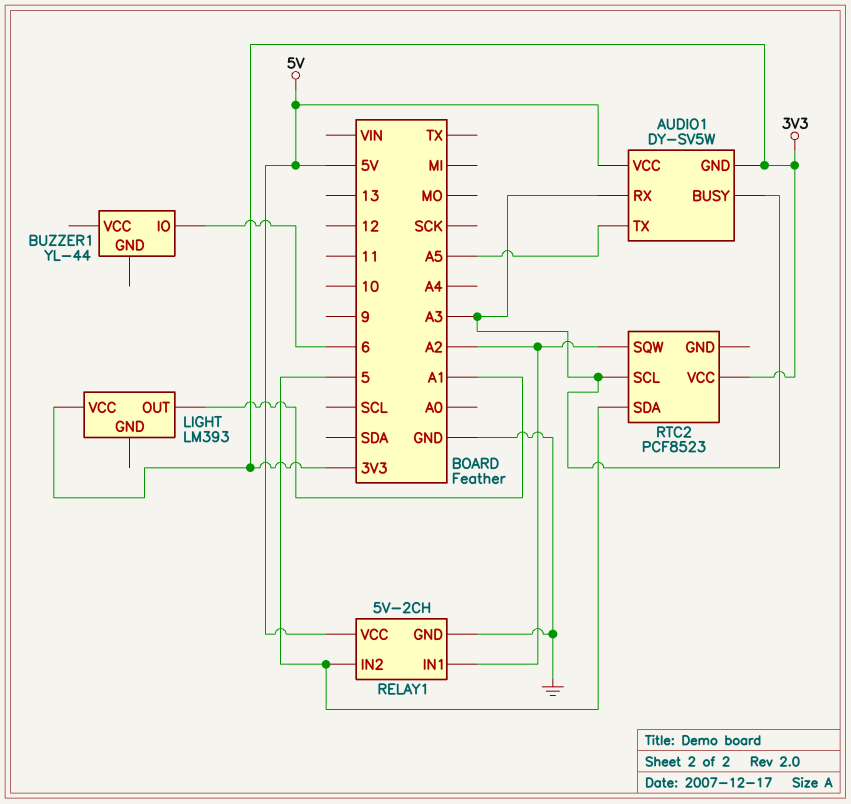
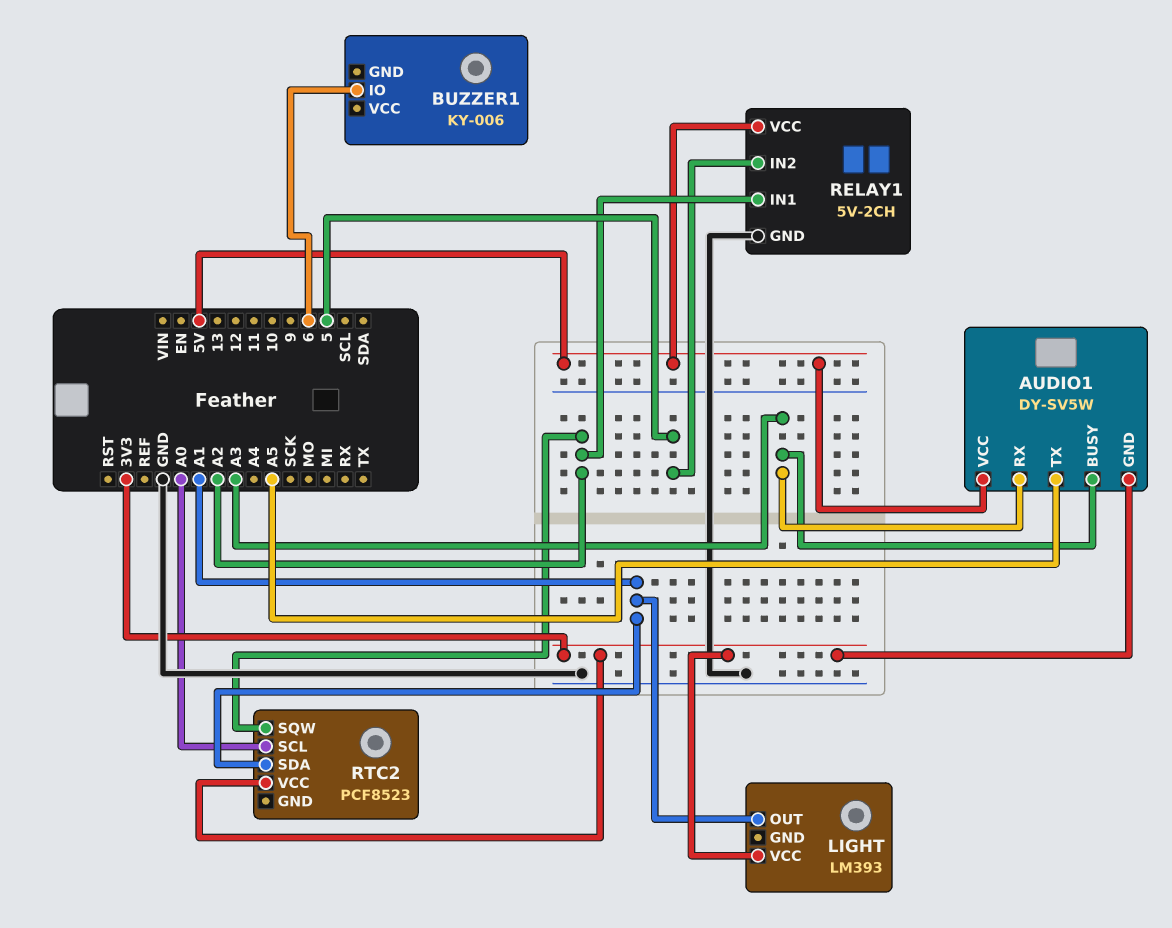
BUZZER1: YL-44 -> KY-006
RTC2 pin SCL: A3 -> A0
RTC2 pin SDA: 5 -> A1

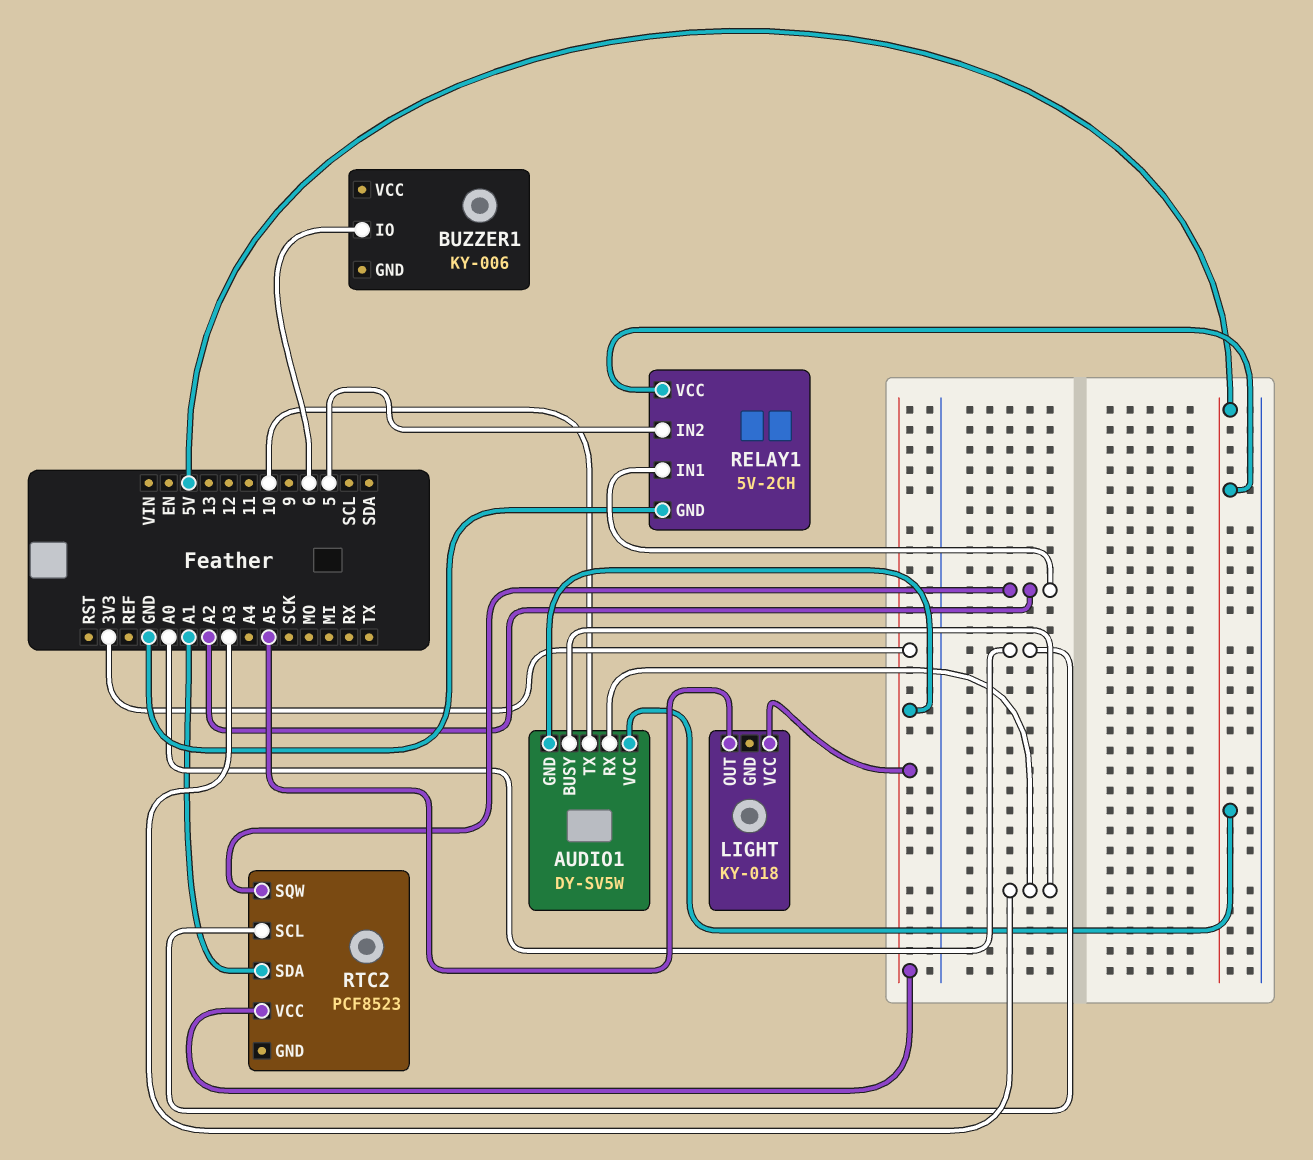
AUDIO1 pin TX: A5 -> 10
LIGHT: LM393 -> KY-018
LIGHT pin OUT: A1 -> A5

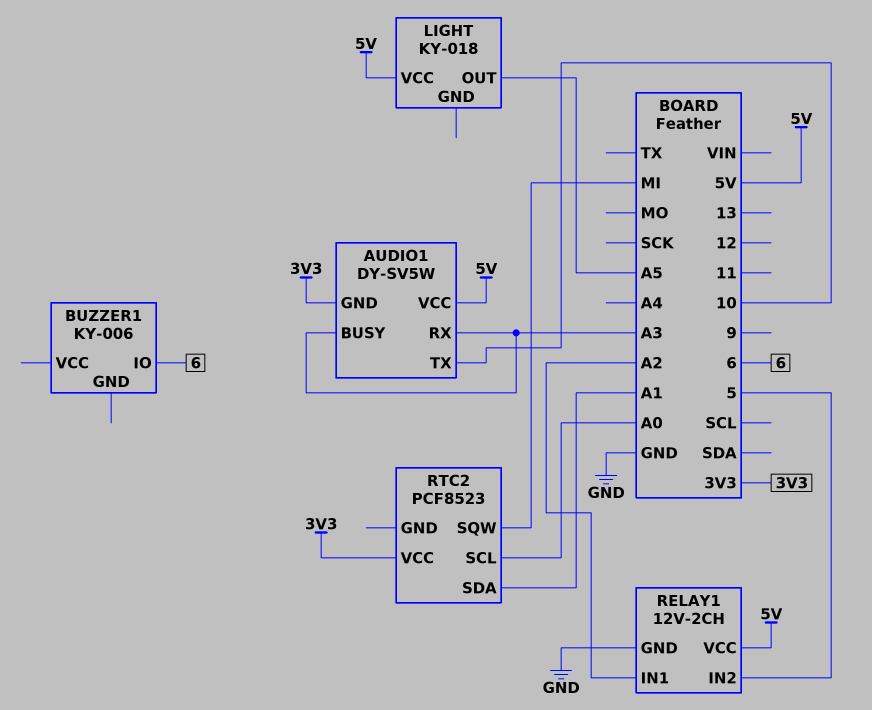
LIGHT pin VCC: 3V3 -> 5V
RELAY1: 5V-2CH -> 12V-2CH
RTC2 pin SQW: A2 -> MI

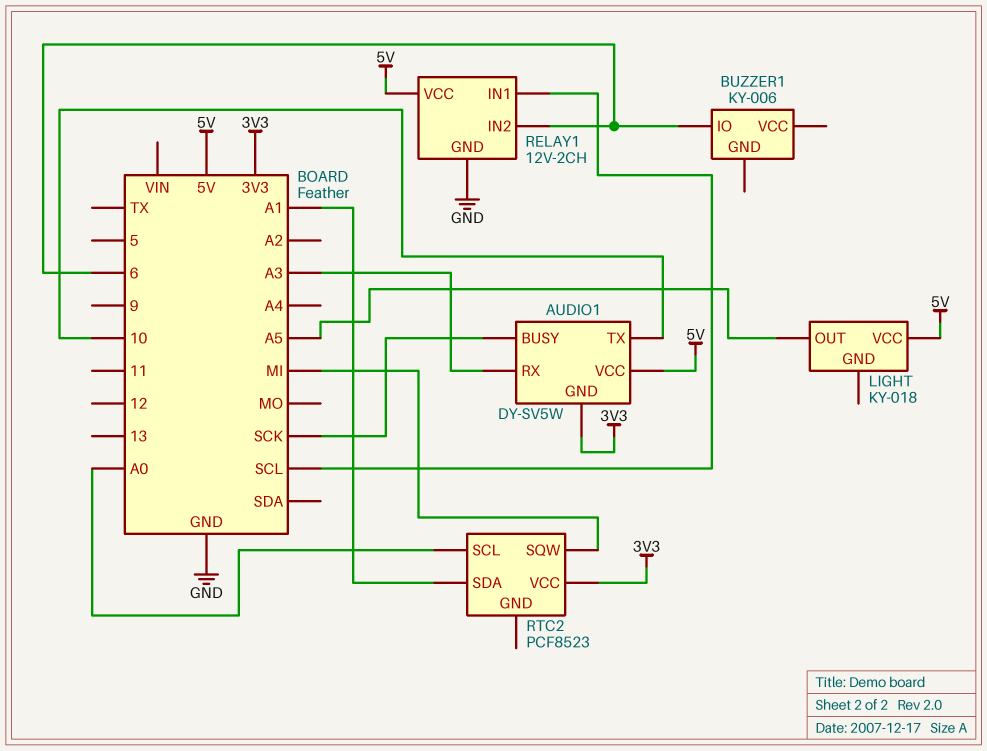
AUDIO1 pin BUSY: A3 -> SCK
RELAY1 pin IN1: A2 -> SCL
RELAY1 pin IN2: 5 -> 6

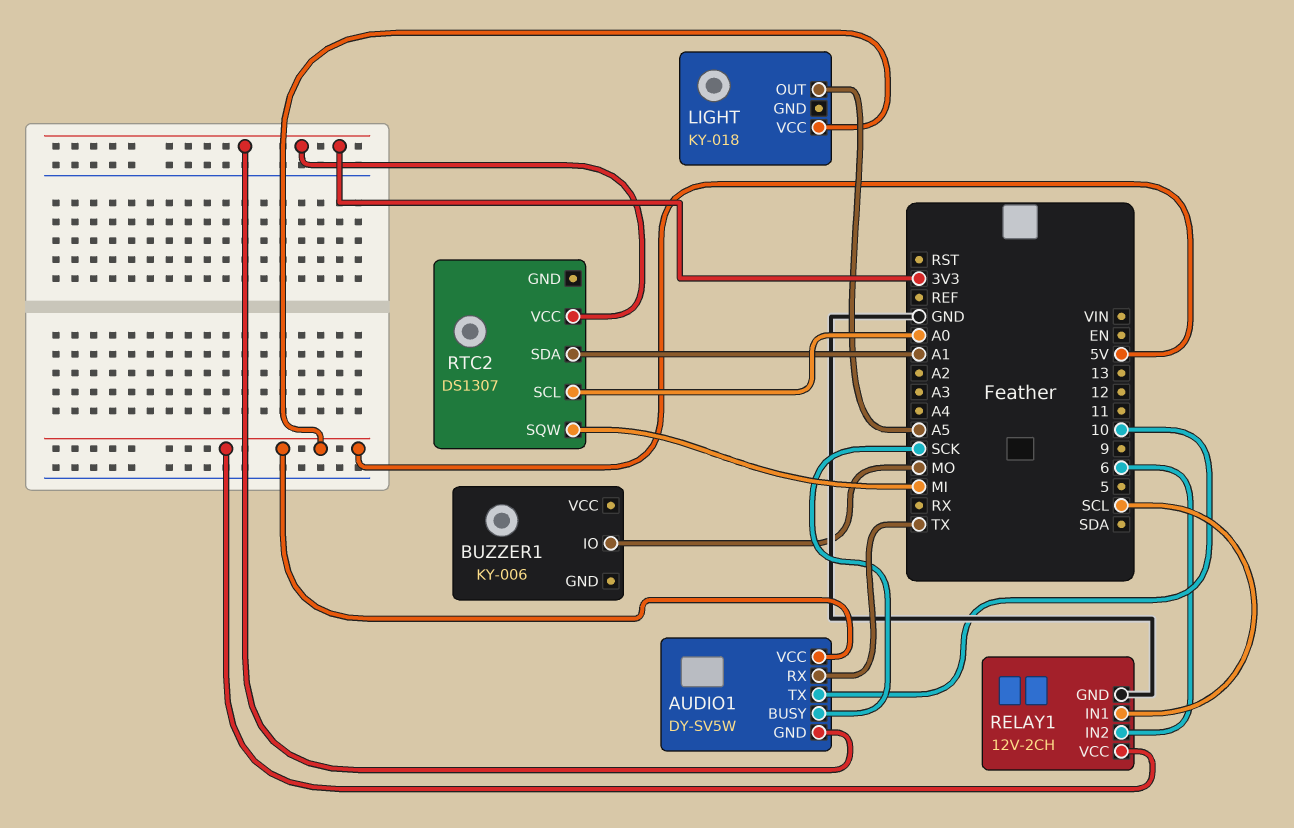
AUDIO1 pin RX: A3 -> TX
BUZZER1 pin IO: 6 -> MO
RTC2: PCF8523 -> DS1307

